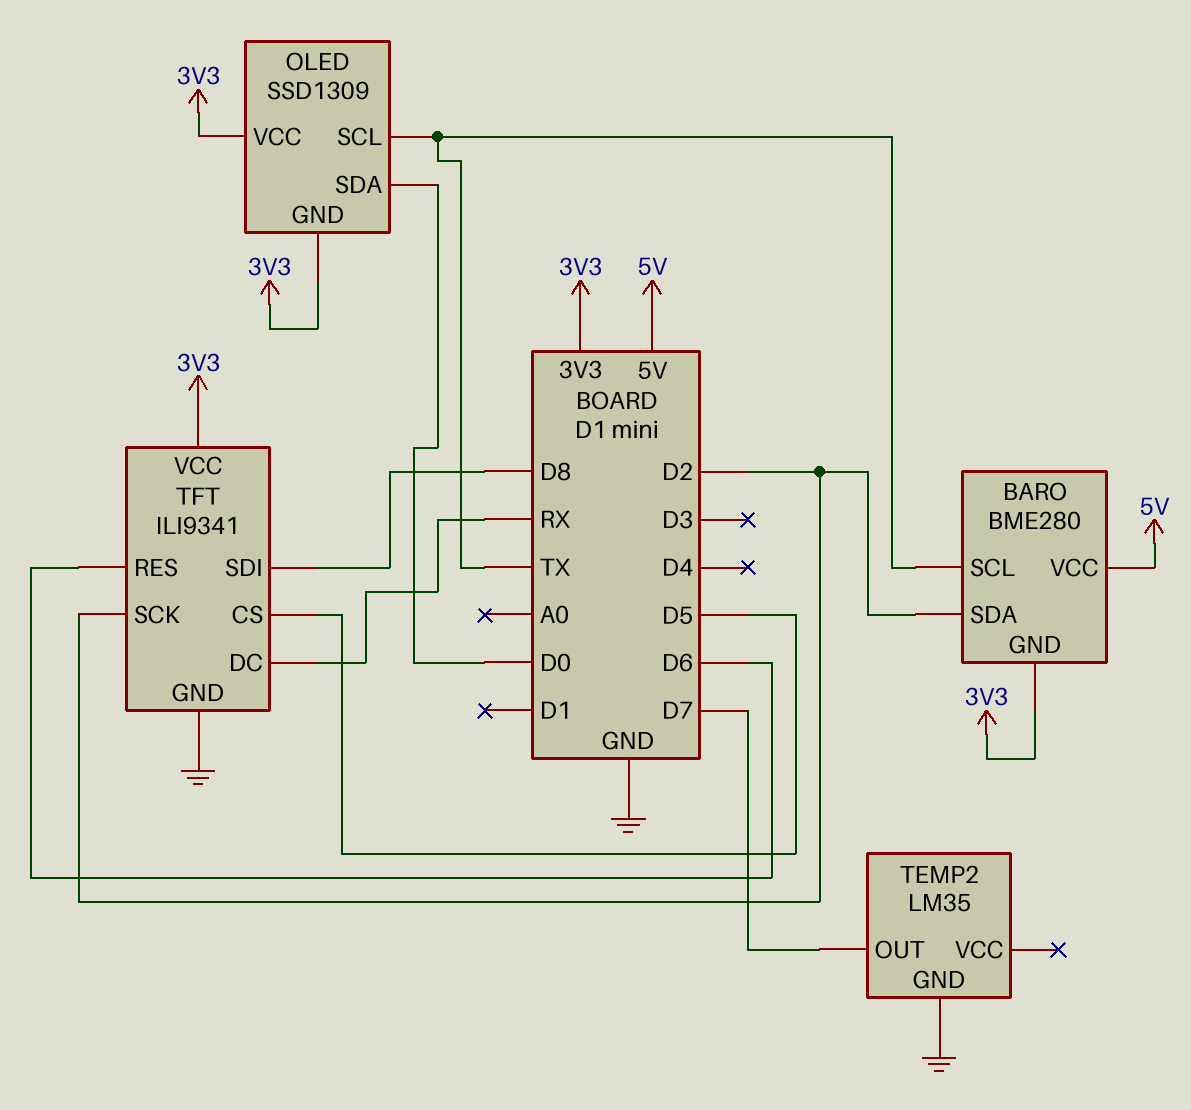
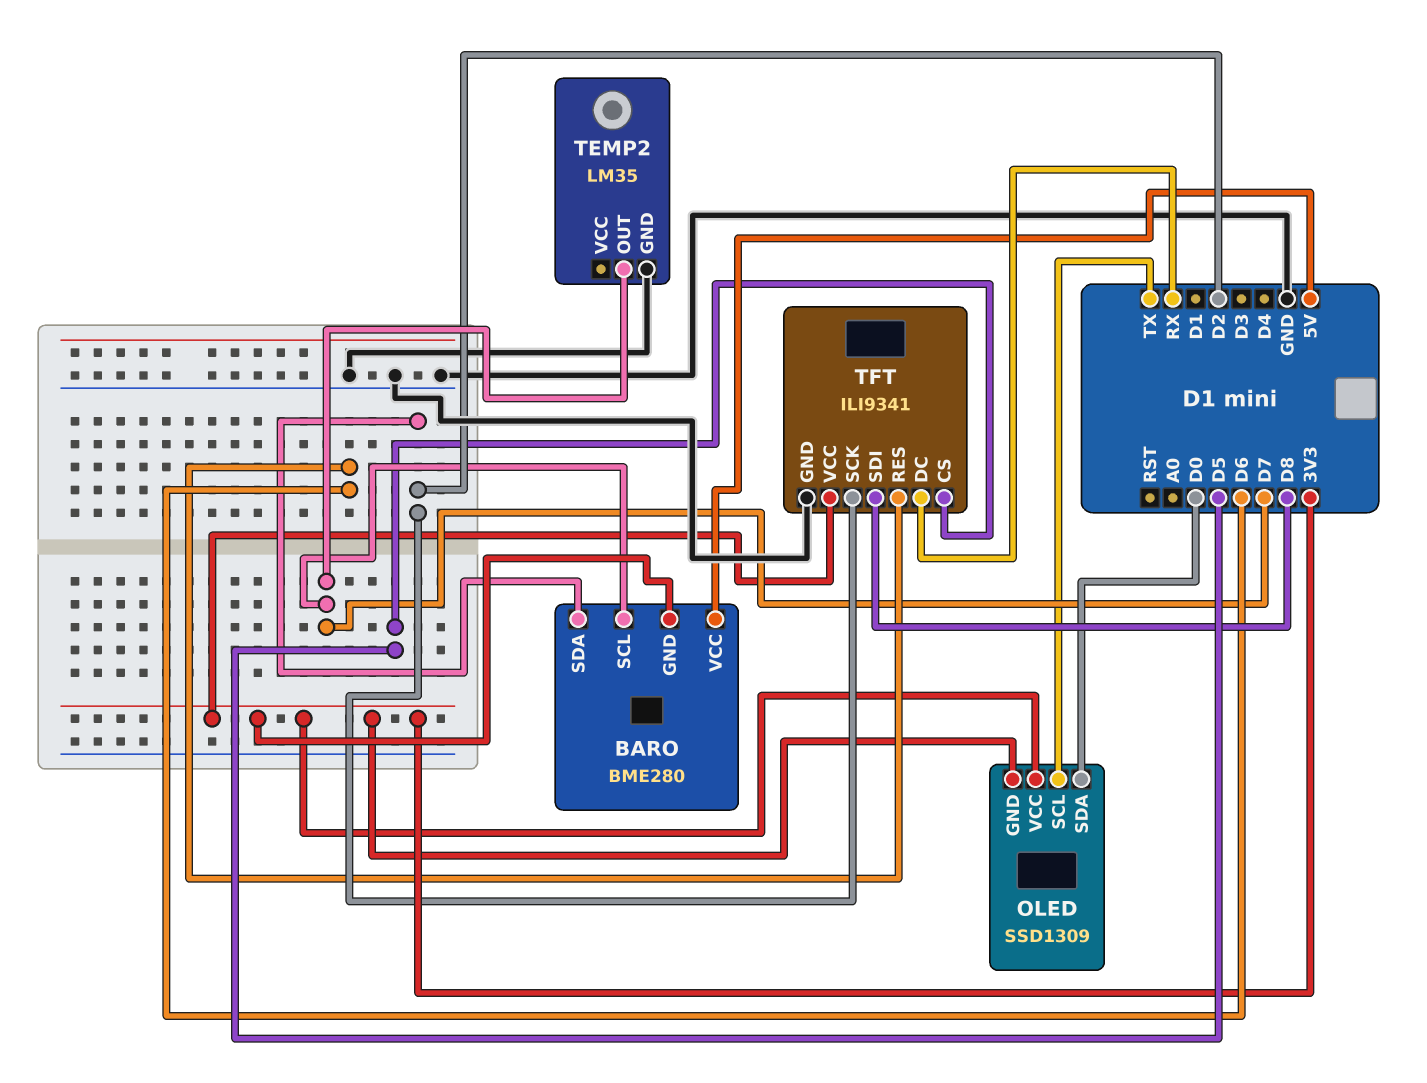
BARO pin SCL: TX -> D7

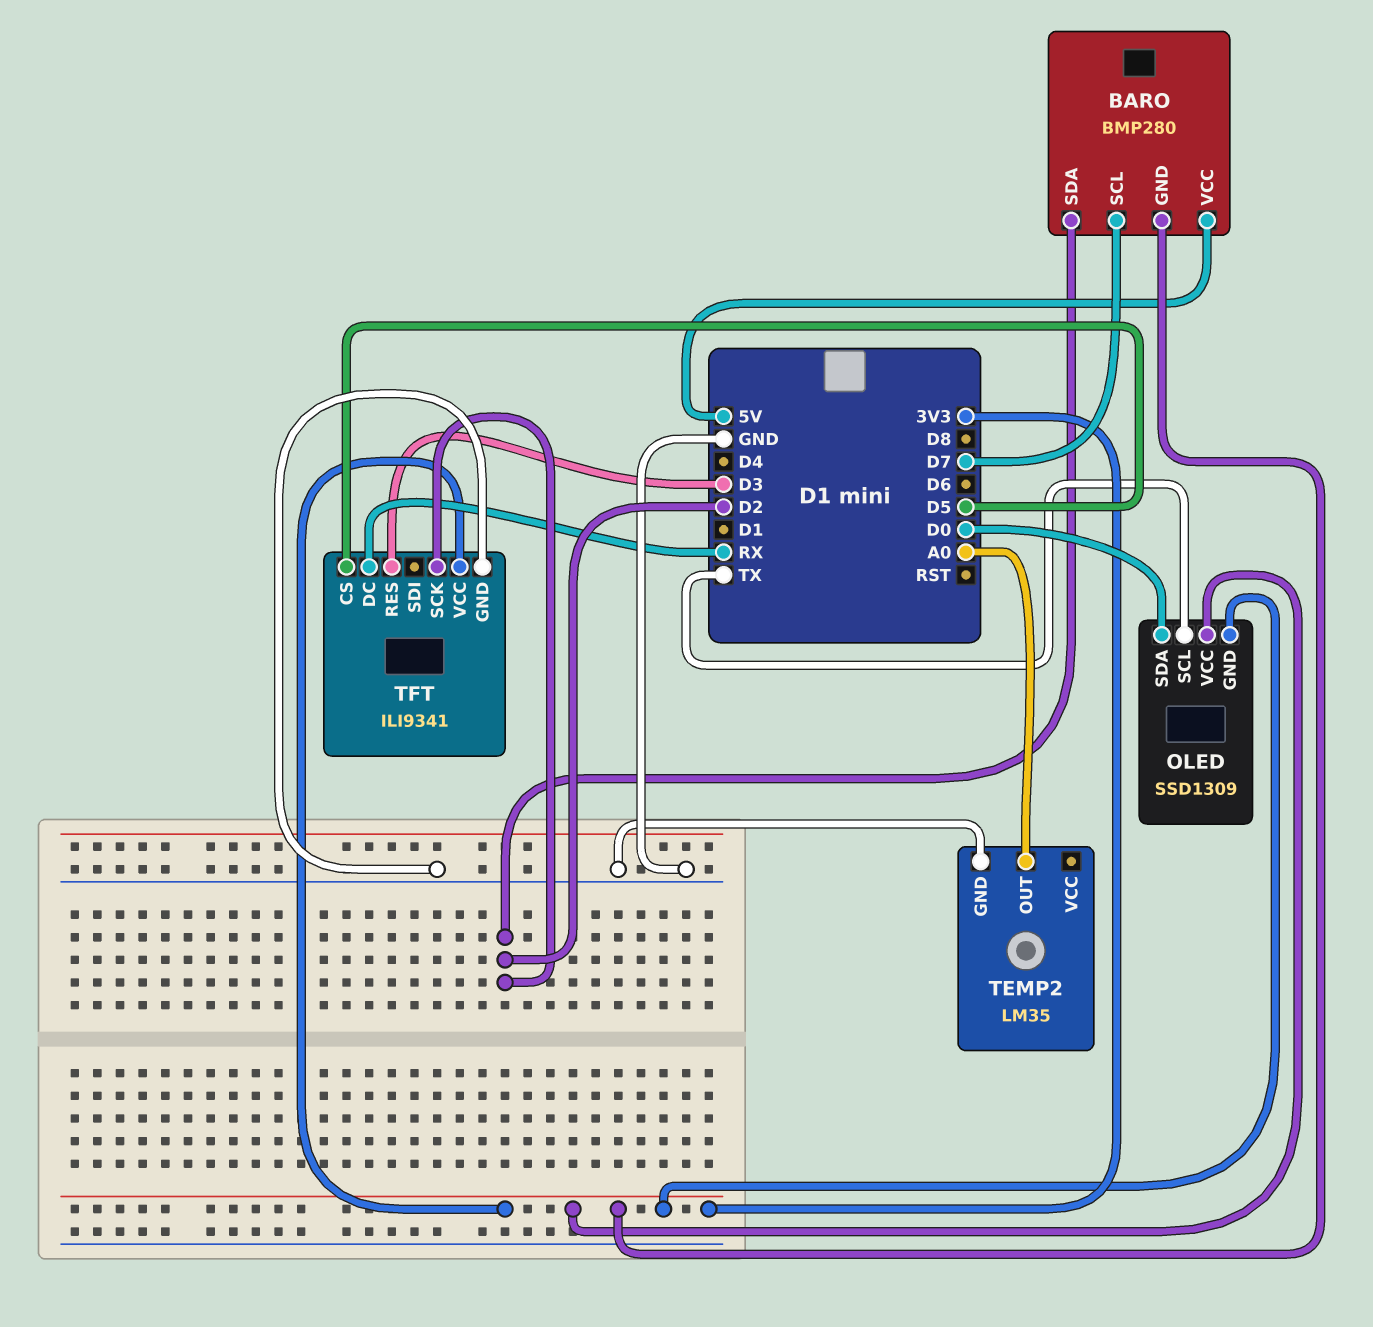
BARO: BME280 -> BMP280
TEMP2 pin OUT: D7 -> A0
TFT pin RES: D6 -> D3
TFT pin SDI: D8 -> none

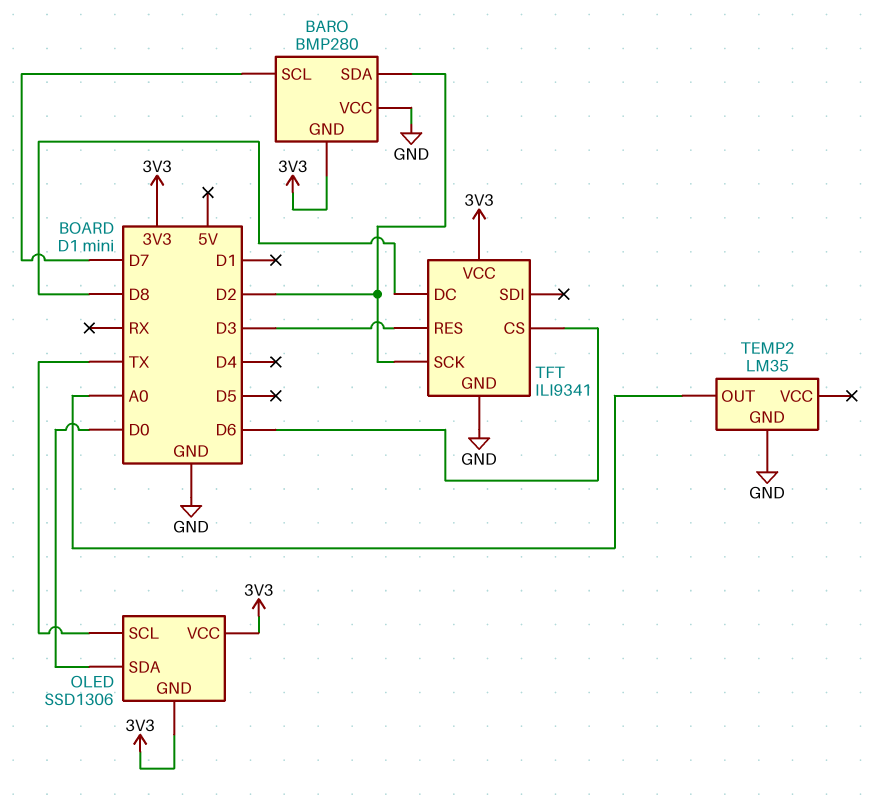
BARO pin VCC: 5V -> GND
OLED: SSD1309 -> SSD1306
TFT pin CS: D5 -> D6
TFT pin DC: RX -> D8

